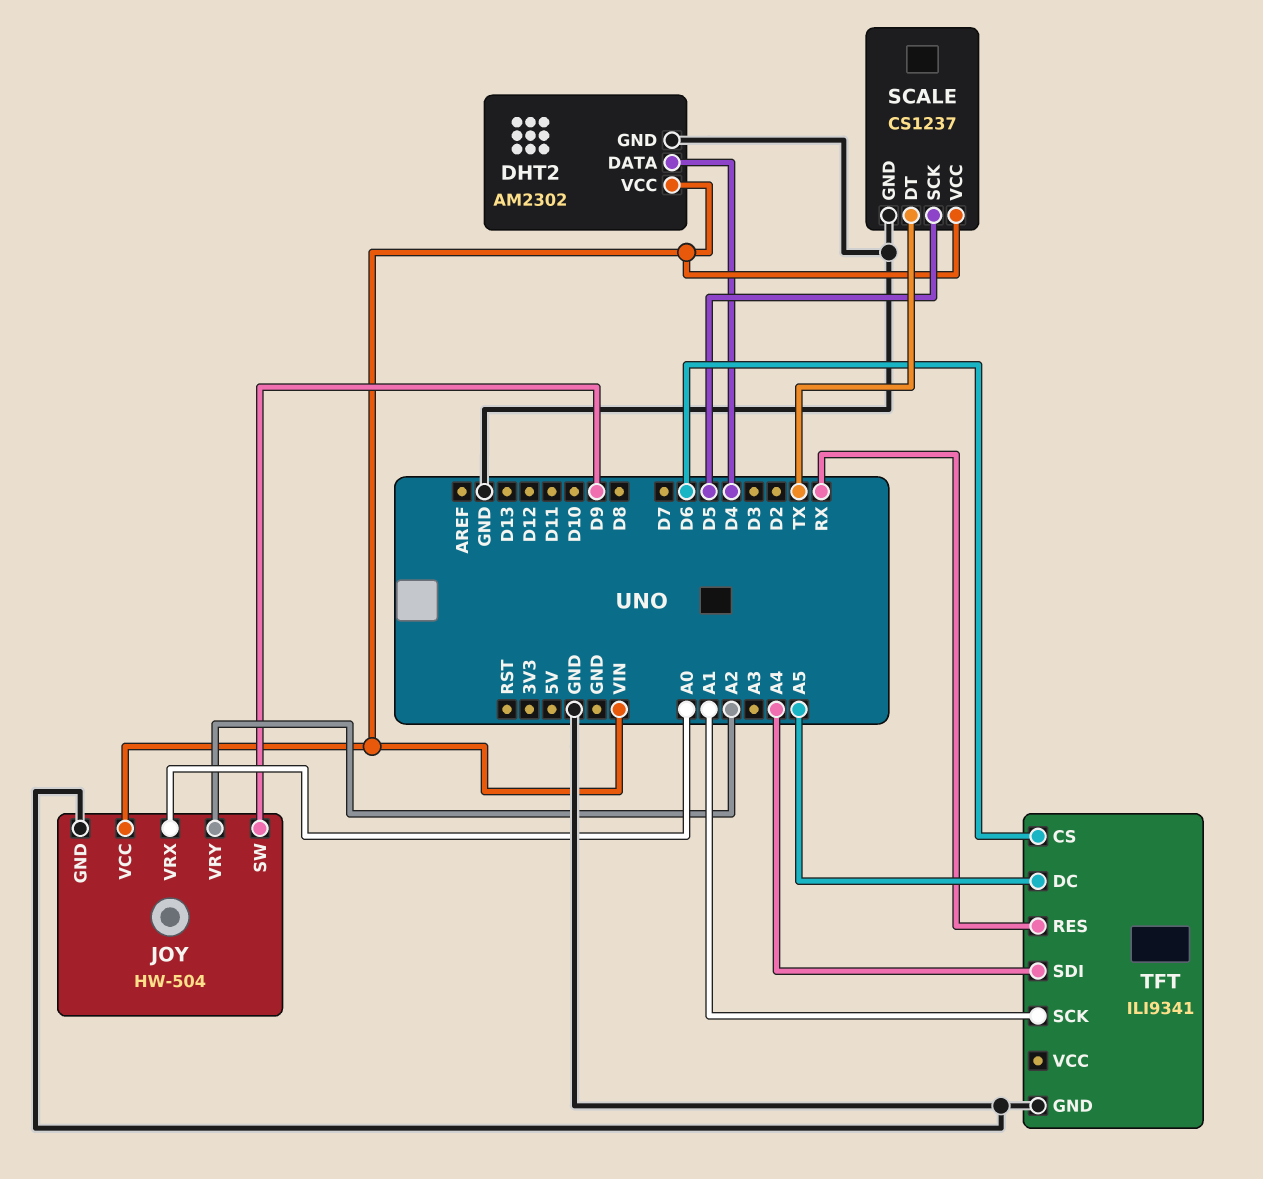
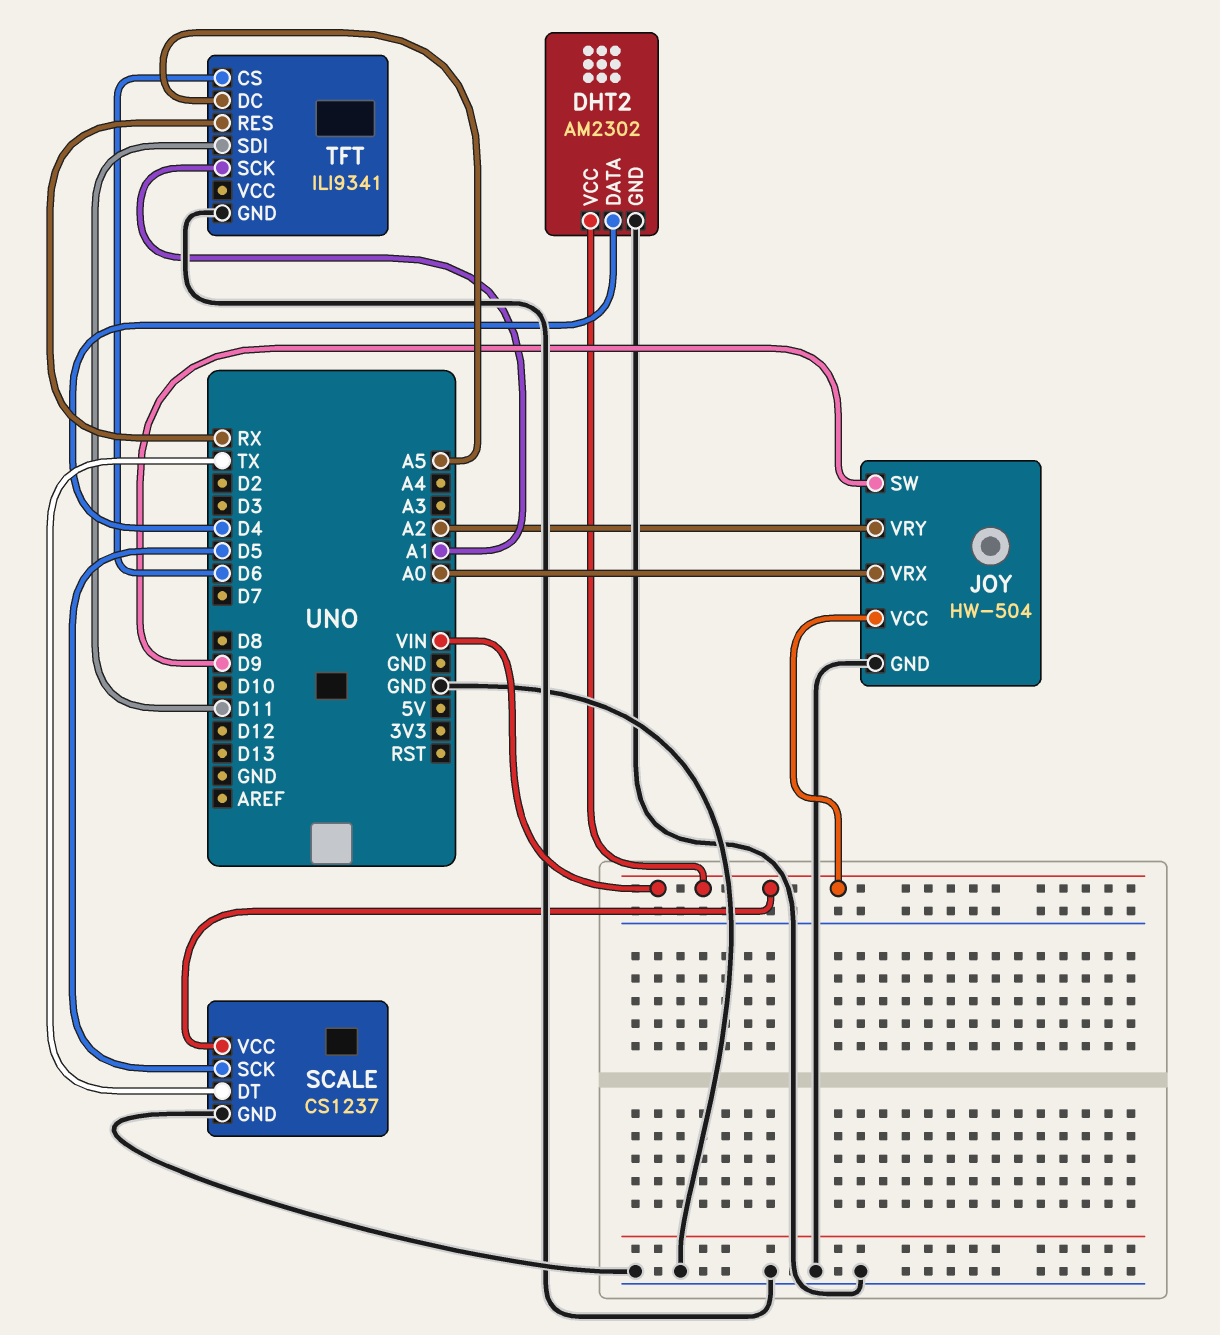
TFT pin SDI: A4 -> D11

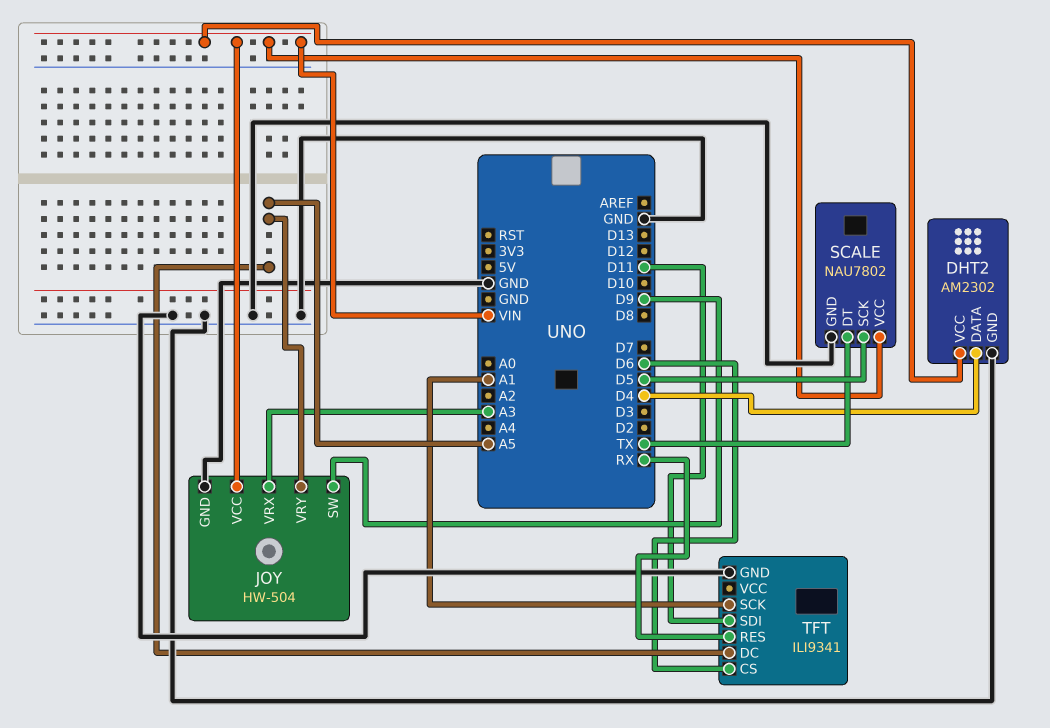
JOY pin VRX: A0 -> A3
JOY pin VRY: A2 -> A5
SCALE: CS1237 -> NAU7802

